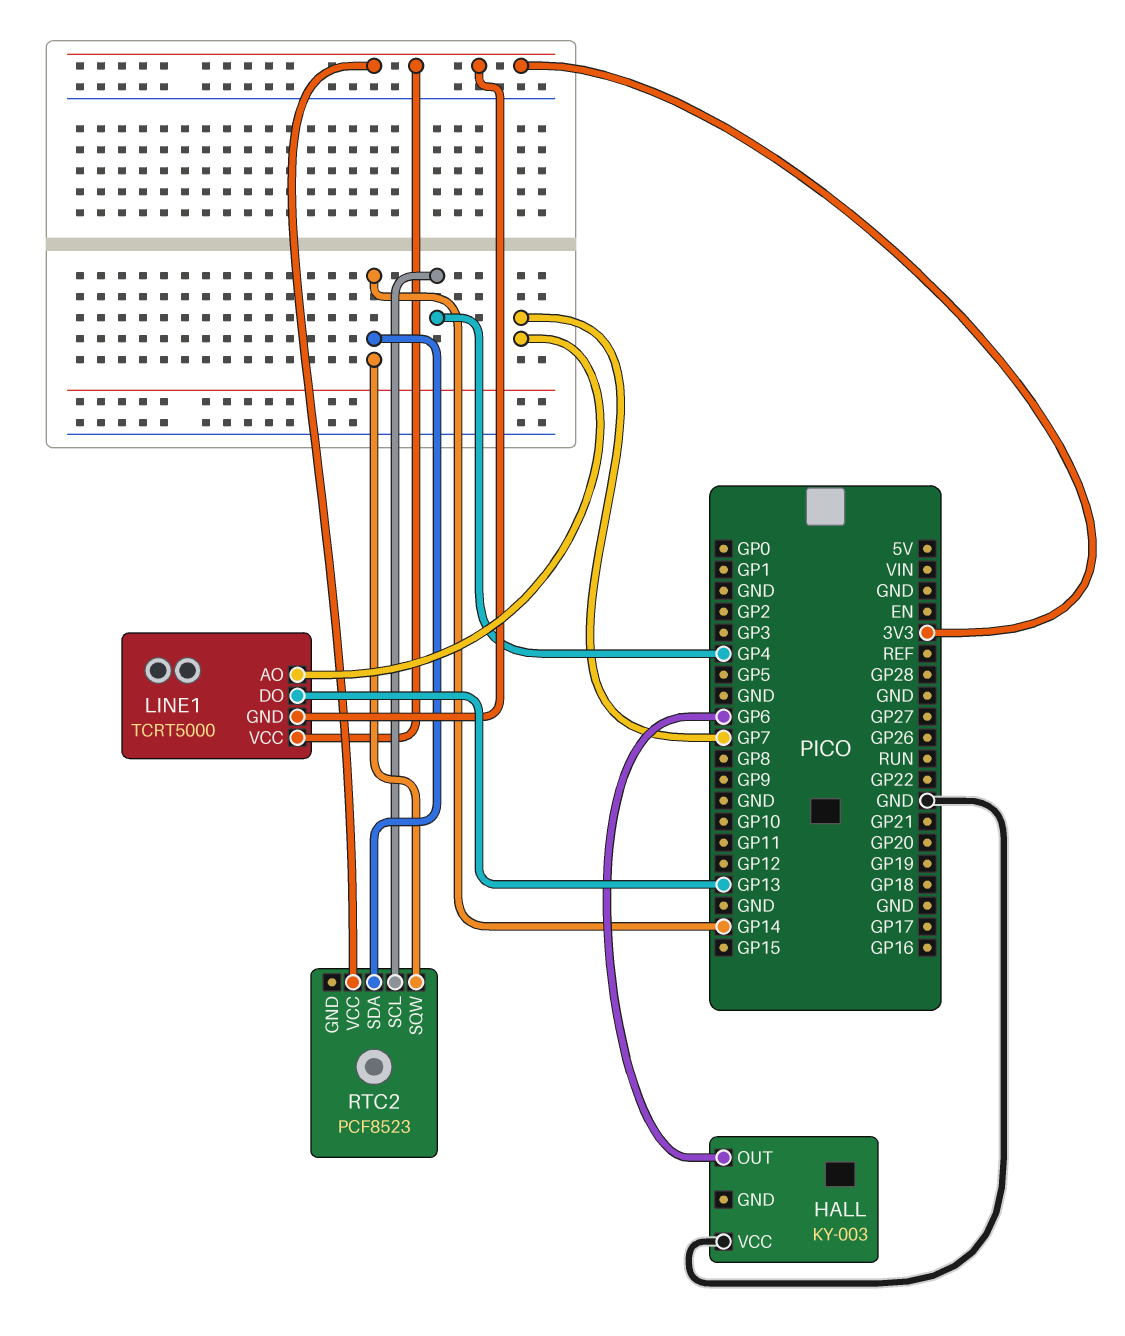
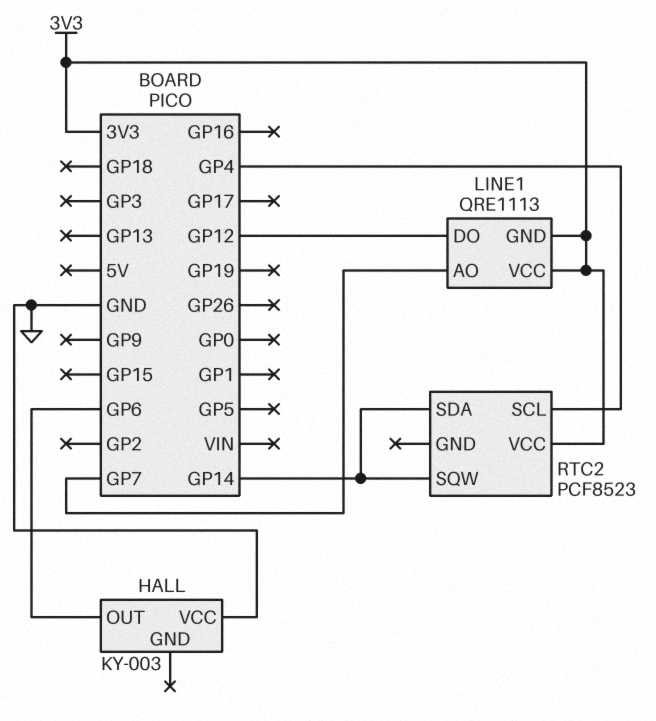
LINE1: TCRT5000 -> QRE1113
LINE1 pin DO: GP13 -> GP12

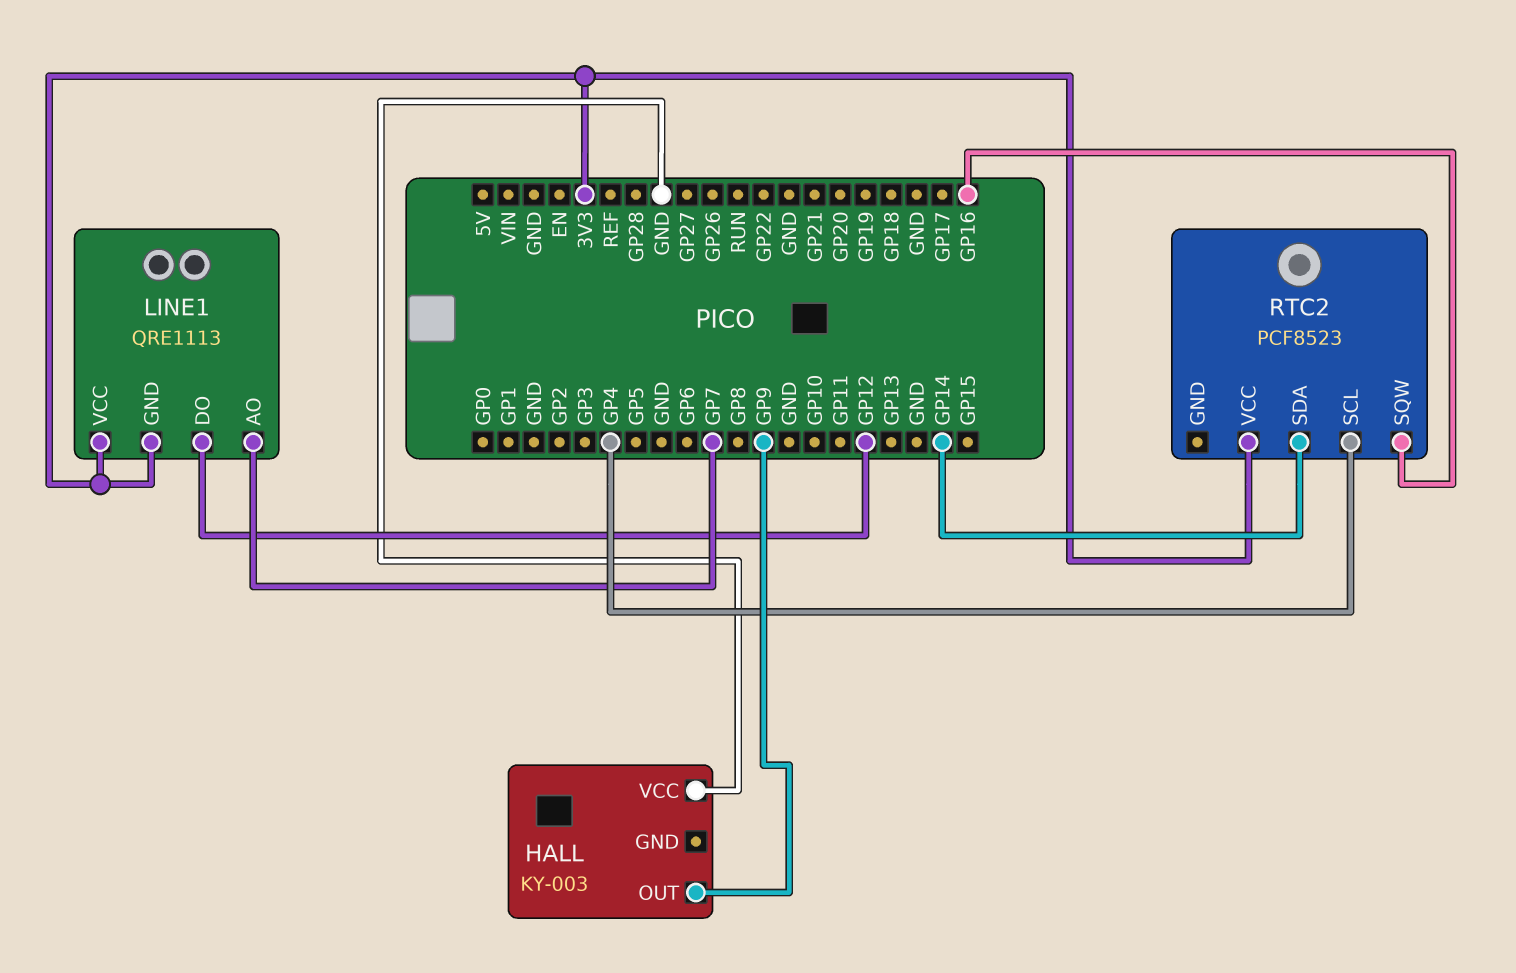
HALL pin OUT: GP6 -> GP9
RTC2 pin SQW: GP14 -> GP16

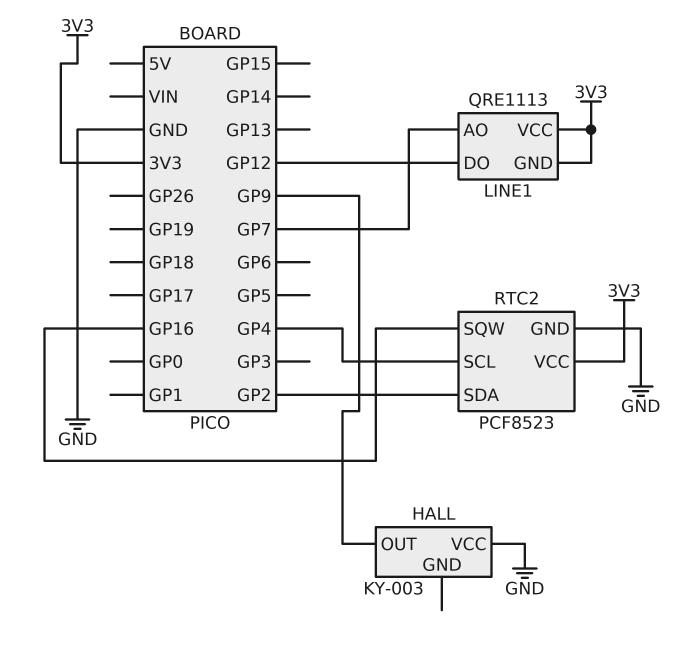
RTC2 pin GND: none -> GND
RTC2 pin SDA: GP14 -> GP2

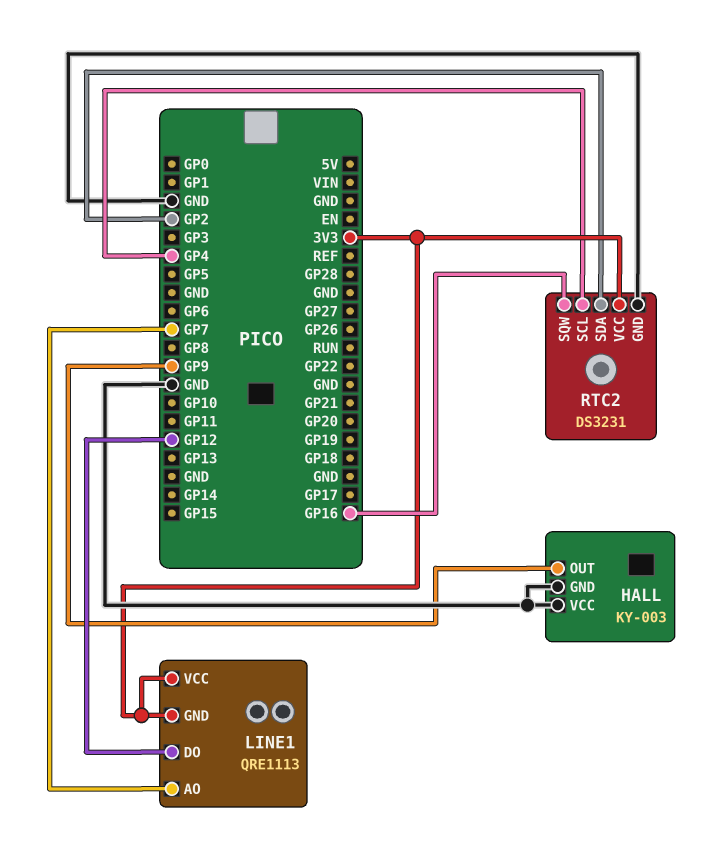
HALL pin GND: none -> GND
RTC2: PCF8523 -> DS3231

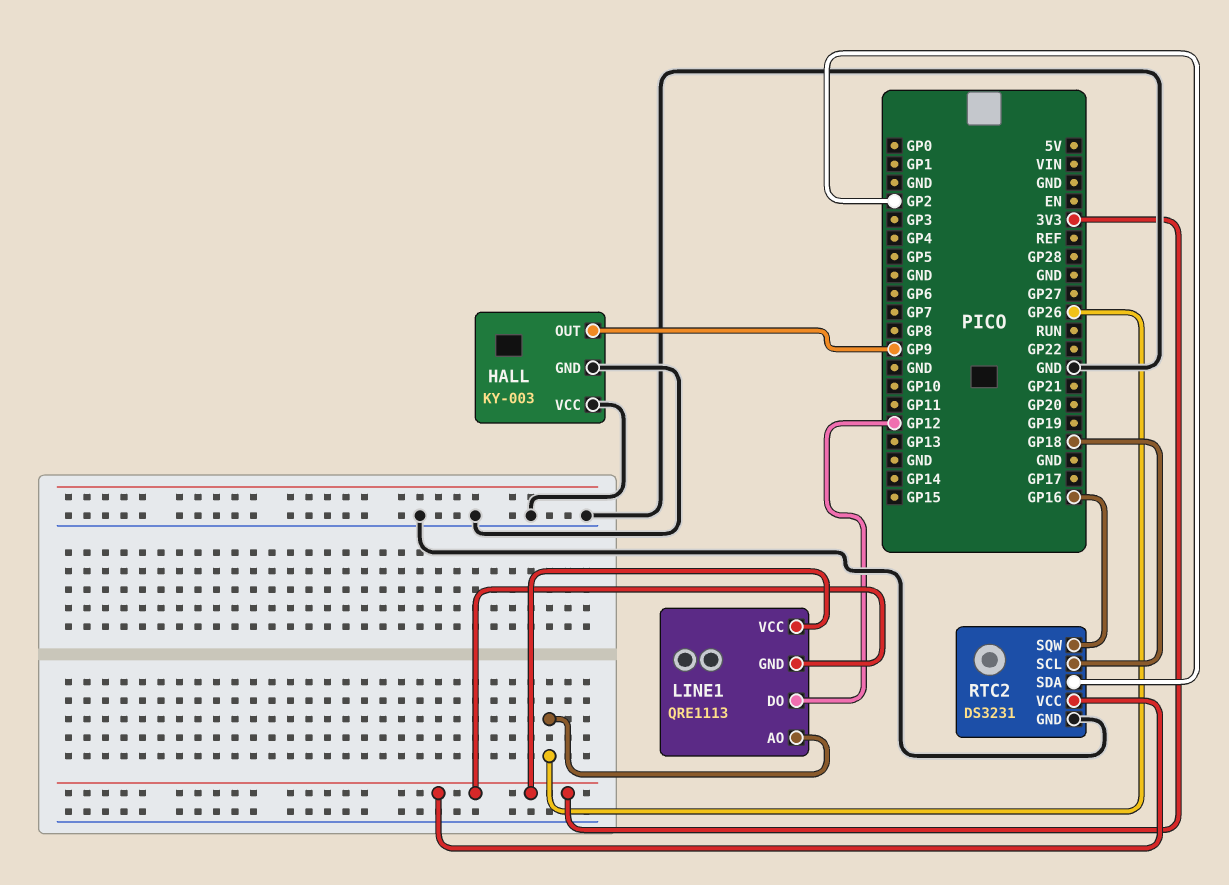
LINE1 pin AO: GP7 -> GP26
RTC2 pin SCL: GP4 -> GP18

